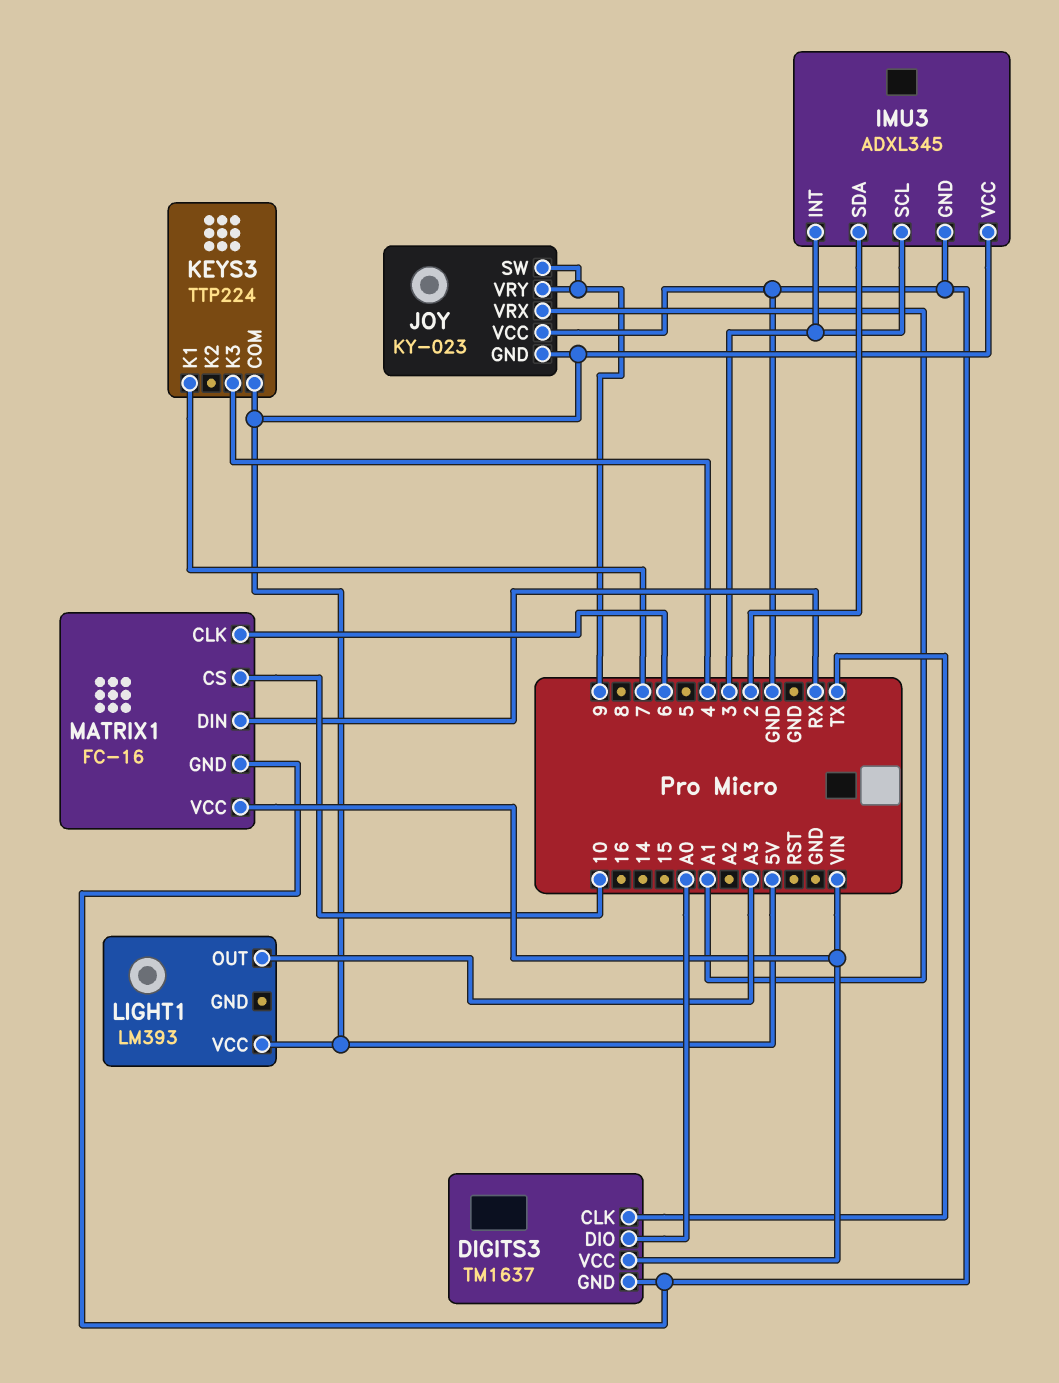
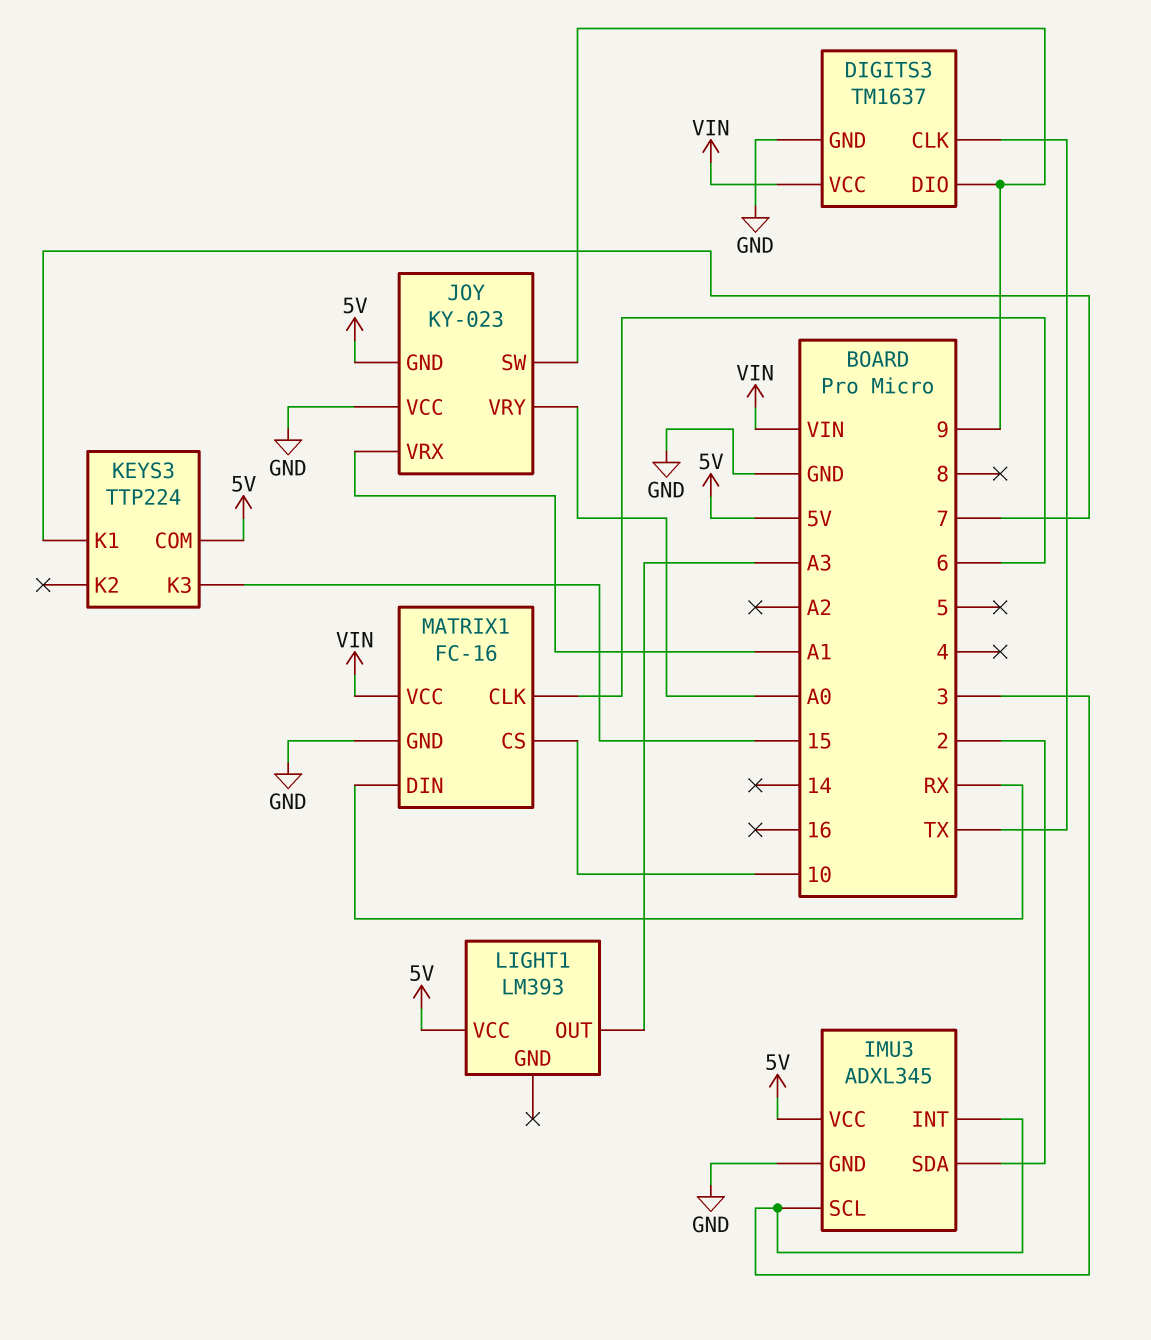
DIGITS3 pin DIO: A0 -> 9
JOY pin VRY: 9 -> A0
KEYS3 pin K3: 4 -> 15

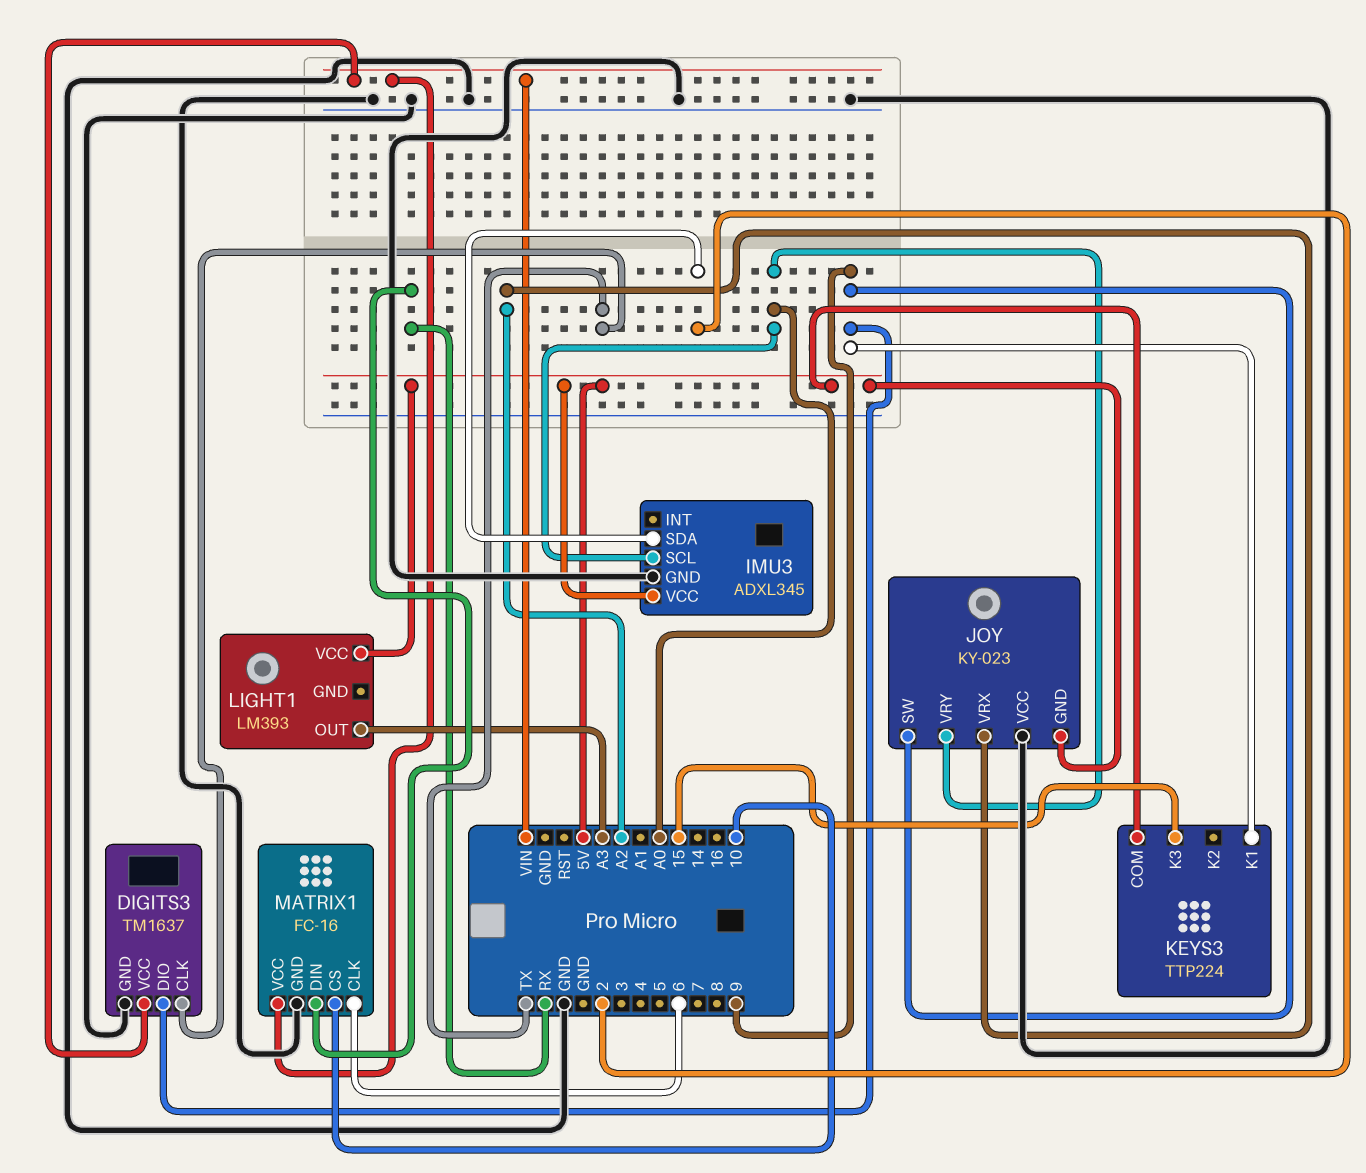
IMU3 pin INT: 3 -> none
IMU3 pin SCL: 3 -> A0
JOY pin VRX: A1 -> A2
KEYS3 pin K1: 7 -> 9

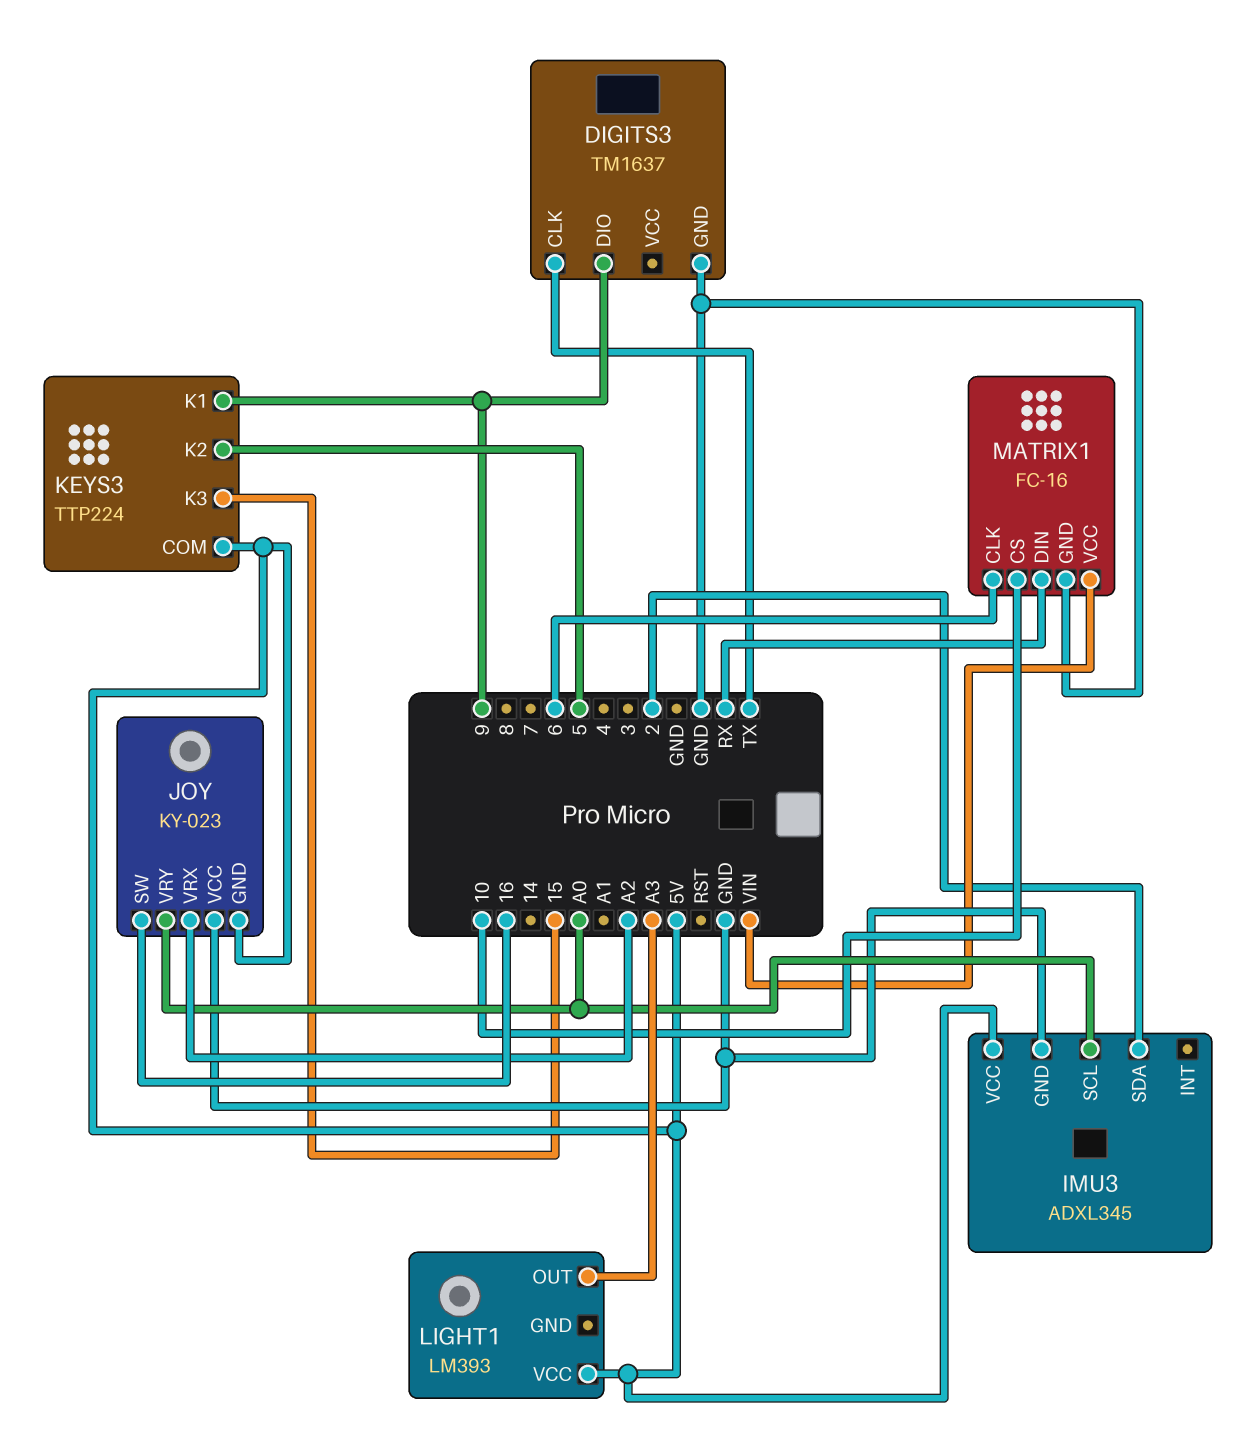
DIGITS3 pin VCC: VIN -> none
JOY pin SW: 9 -> 16
KEYS3 pin K2: none -> 5

